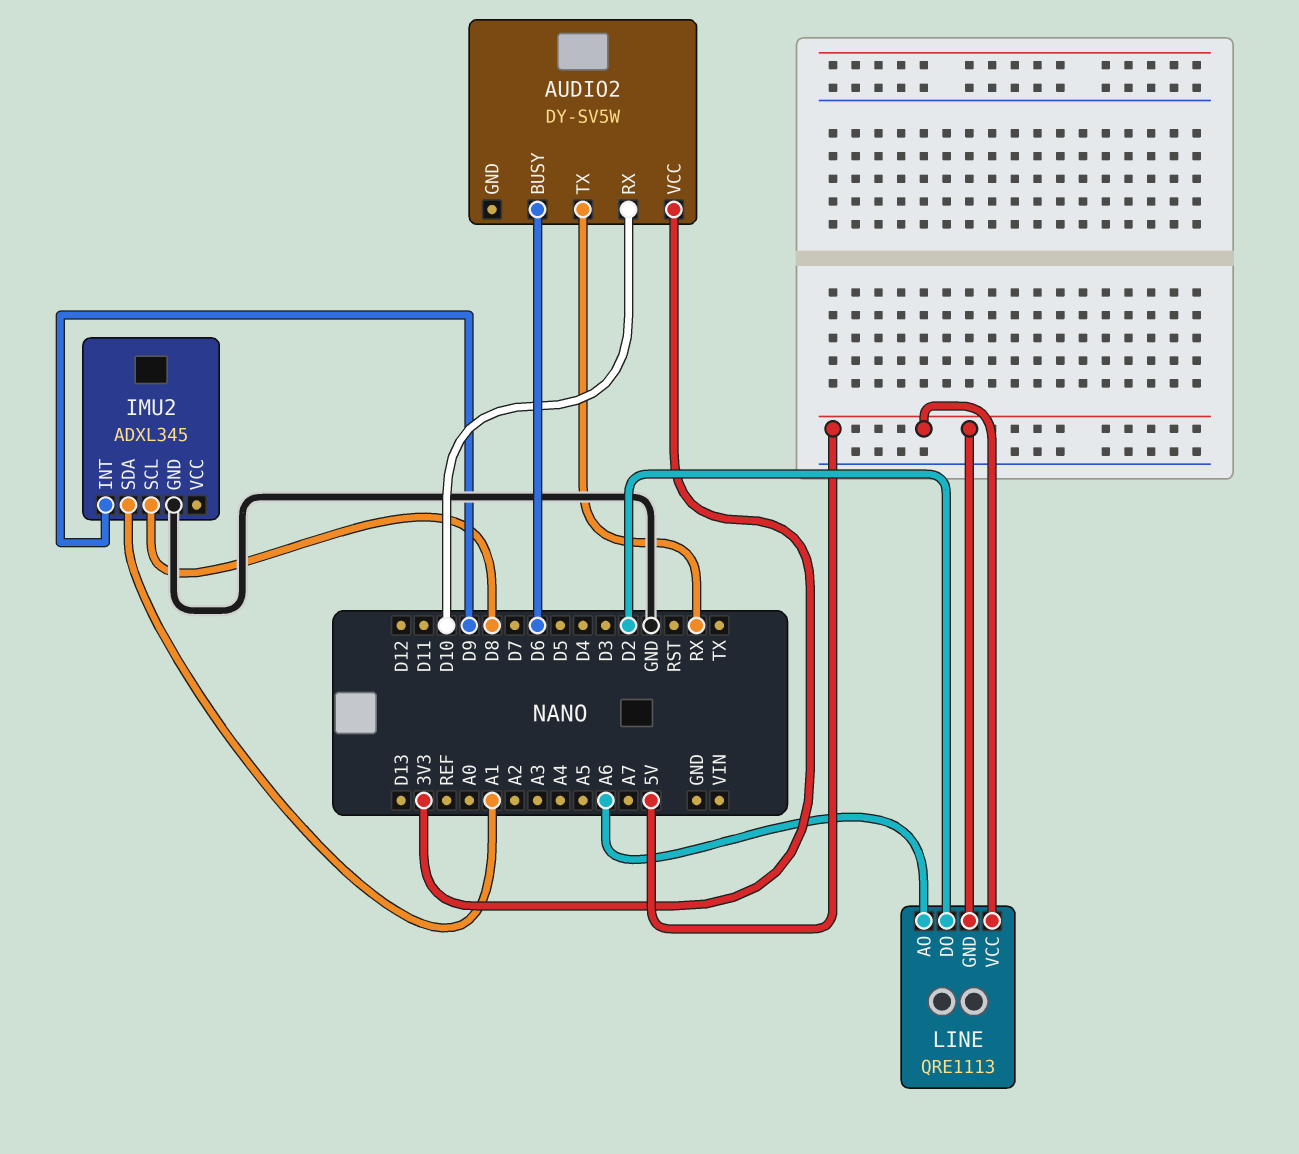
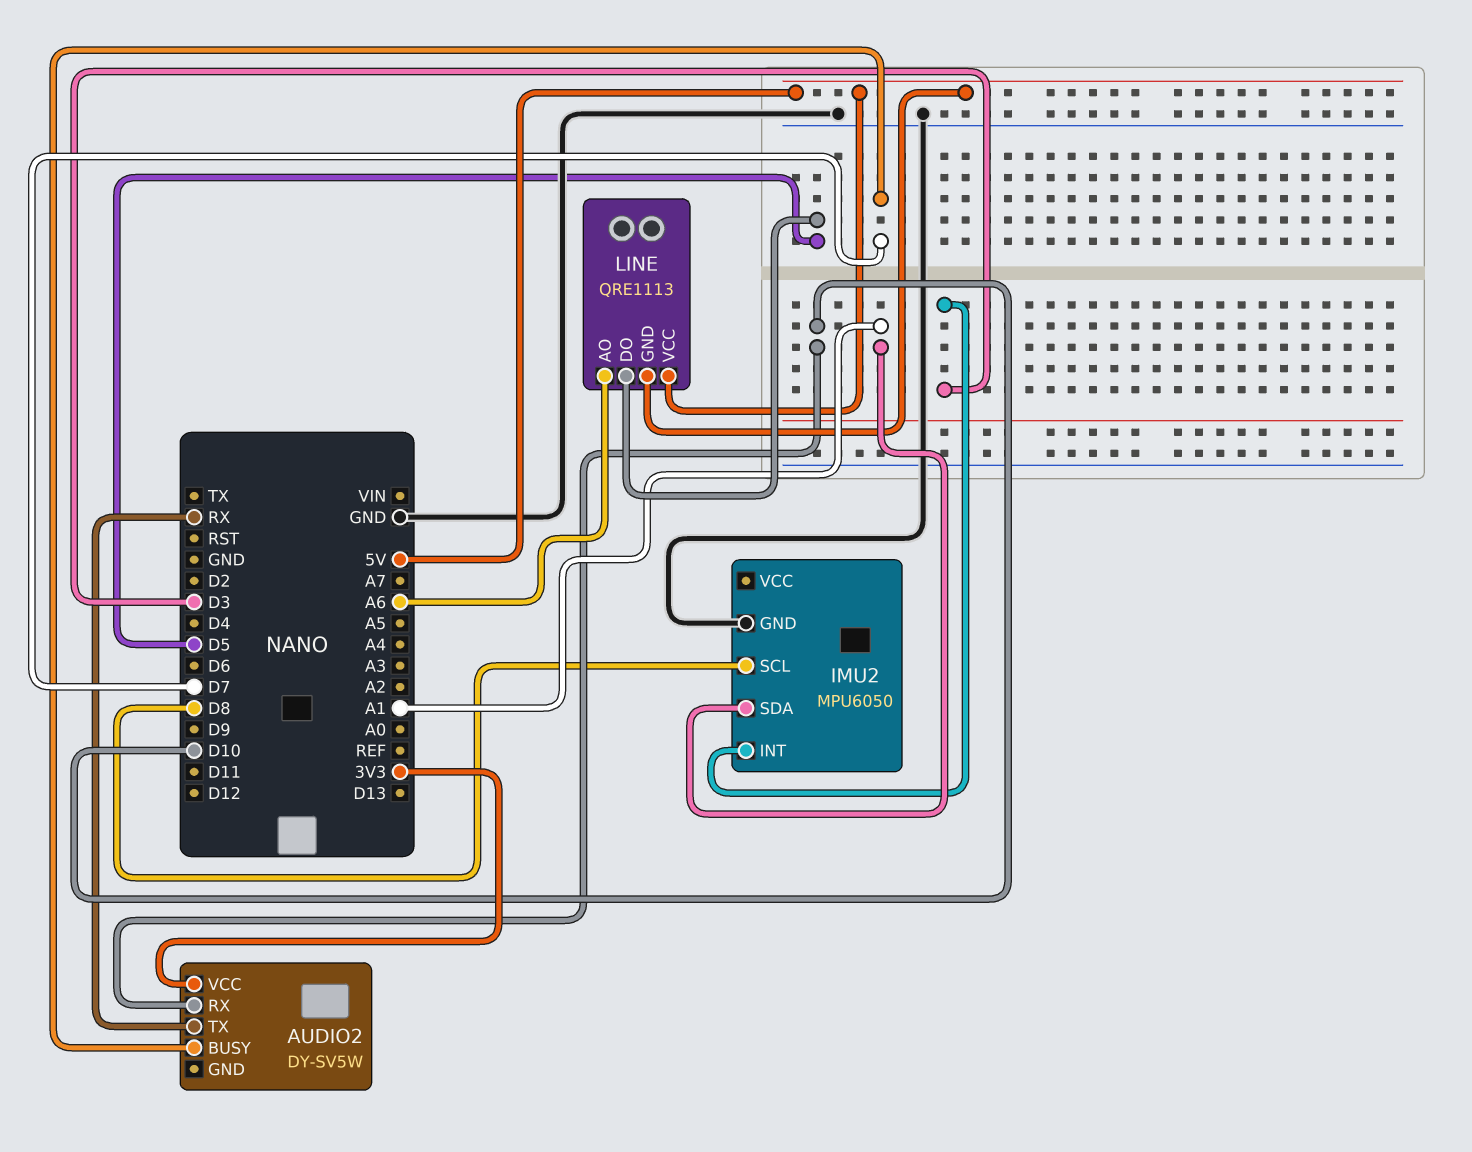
AUDIO2 pin BUSY: D6 -> D7
IMU2: ADXL345 -> MPU6050
IMU2 pin INT: D9 -> D3
LINE pin DO: D2 -> D5

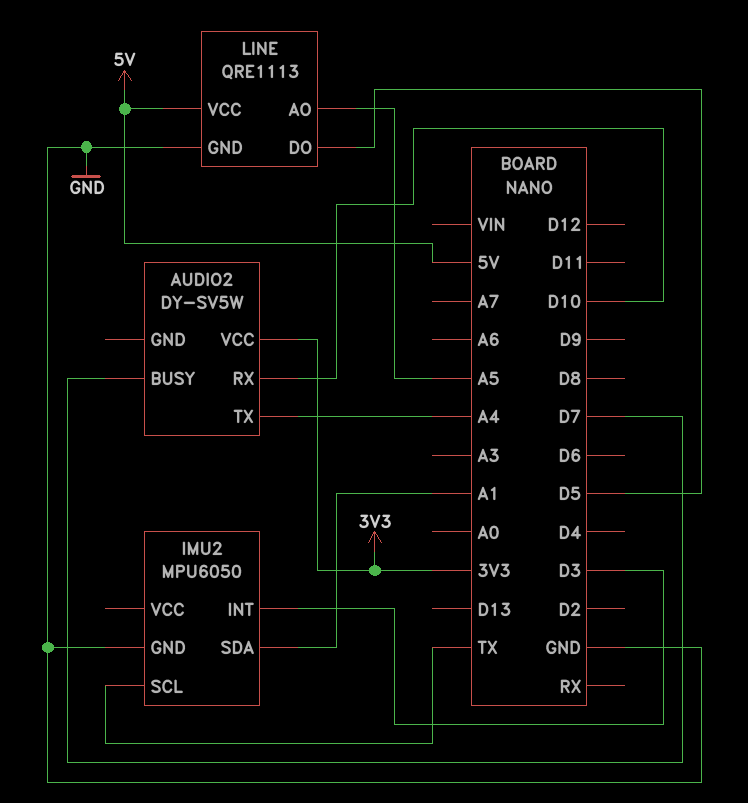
AUDIO2 pin TX: RX -> A4
IMU2 pin SCL: D8 -> TX
LINE pin AO: A6 -> A5
LINE pin GND: 5V -> GND

